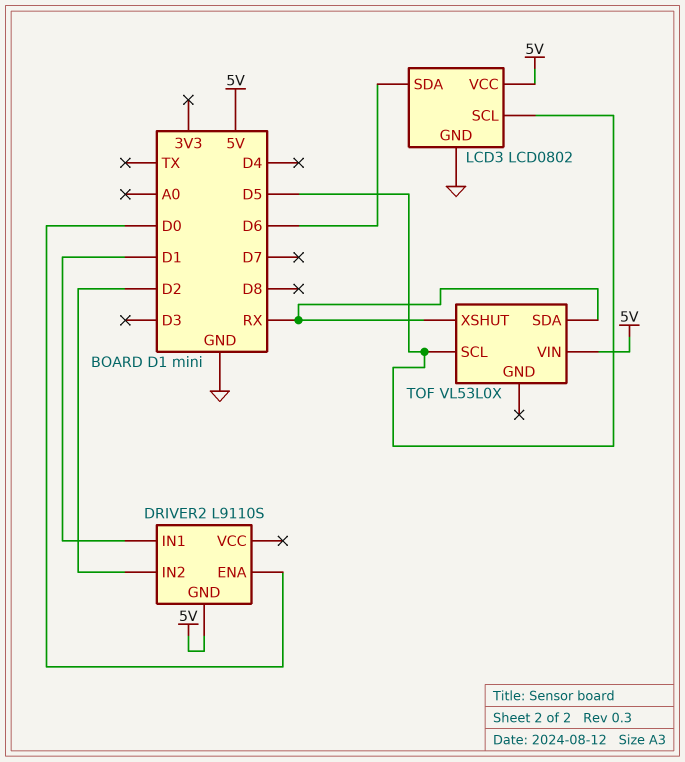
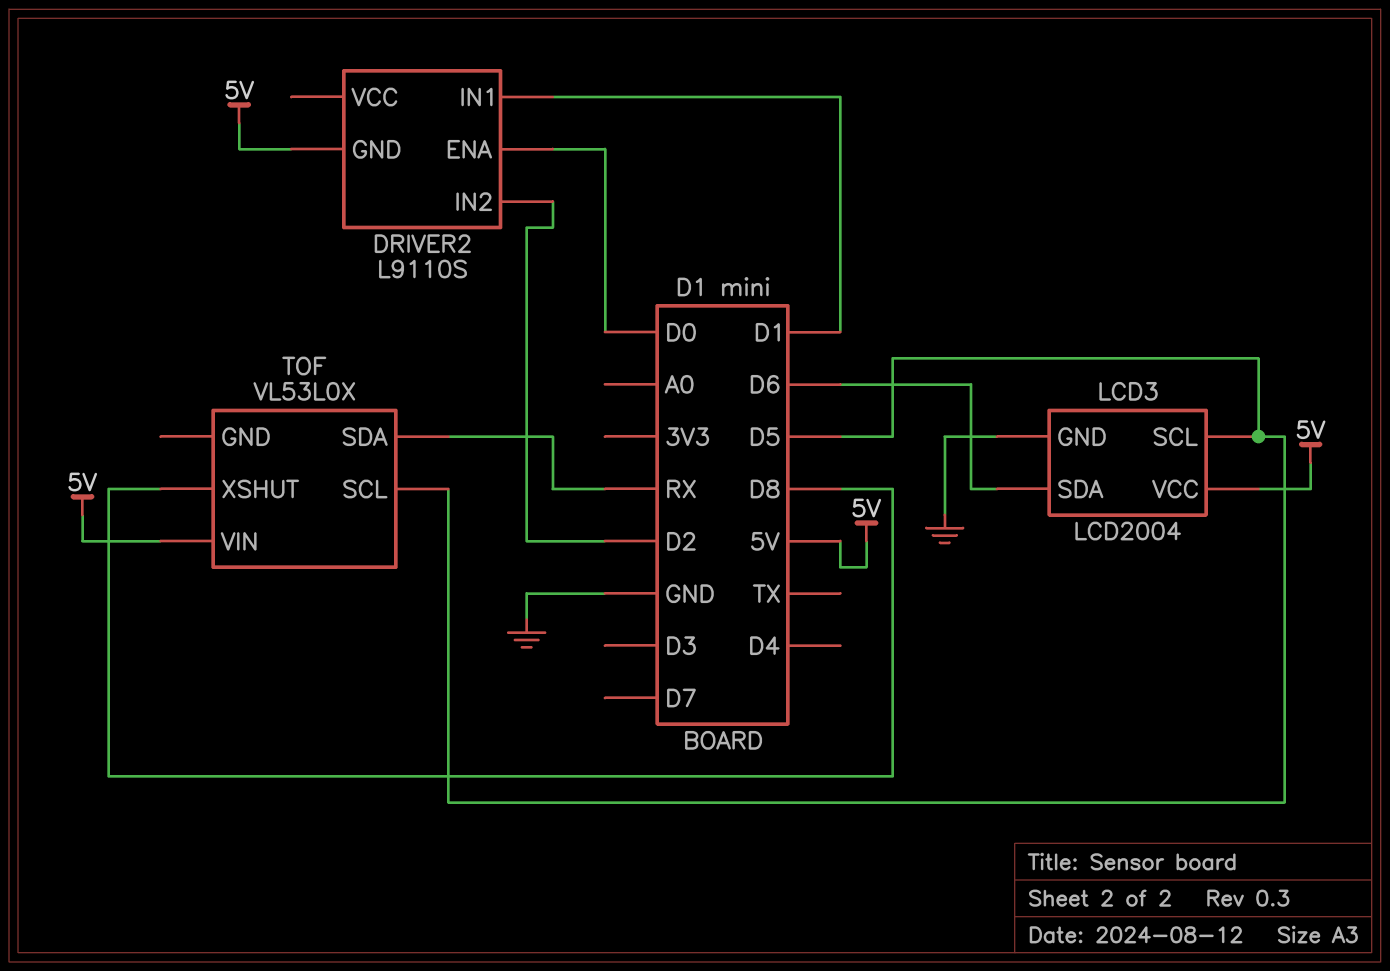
LCD3: LCD0802 -> LCD2004
TOF pin XSHUT: RX -> D8

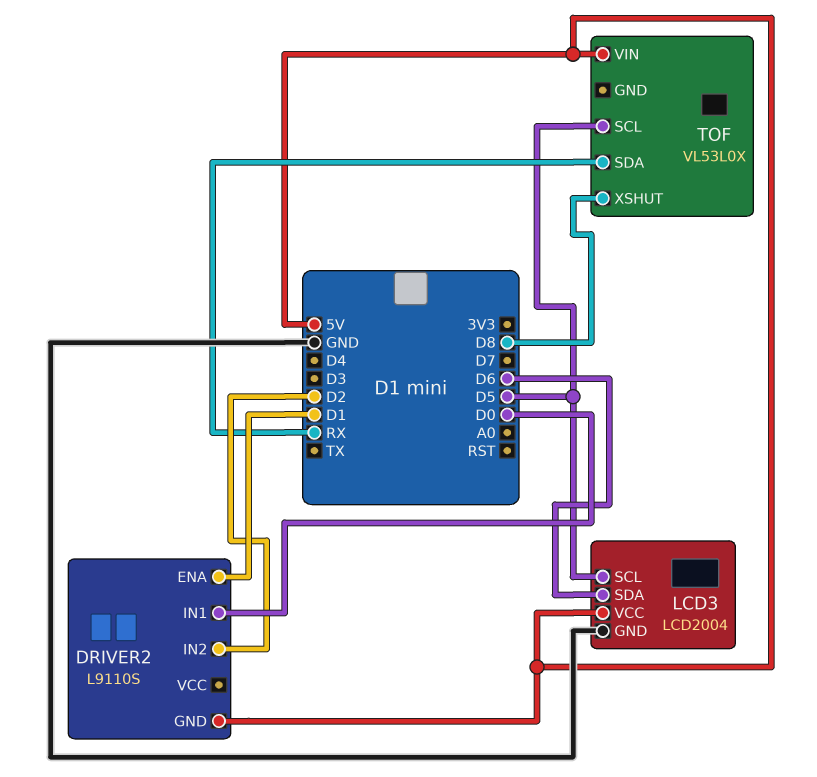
DRIVER2 pin ENA: D0 -> D1
DRIVER2 pin IN1: D1 -> D0

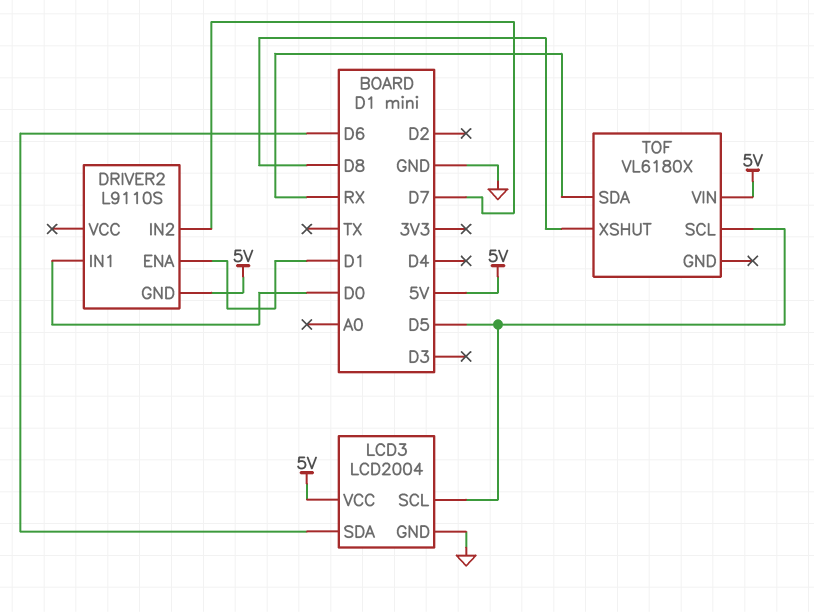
DRIVER2 pin IN2: D2 -> D7
TOF: VL53L0X -> VL6180X

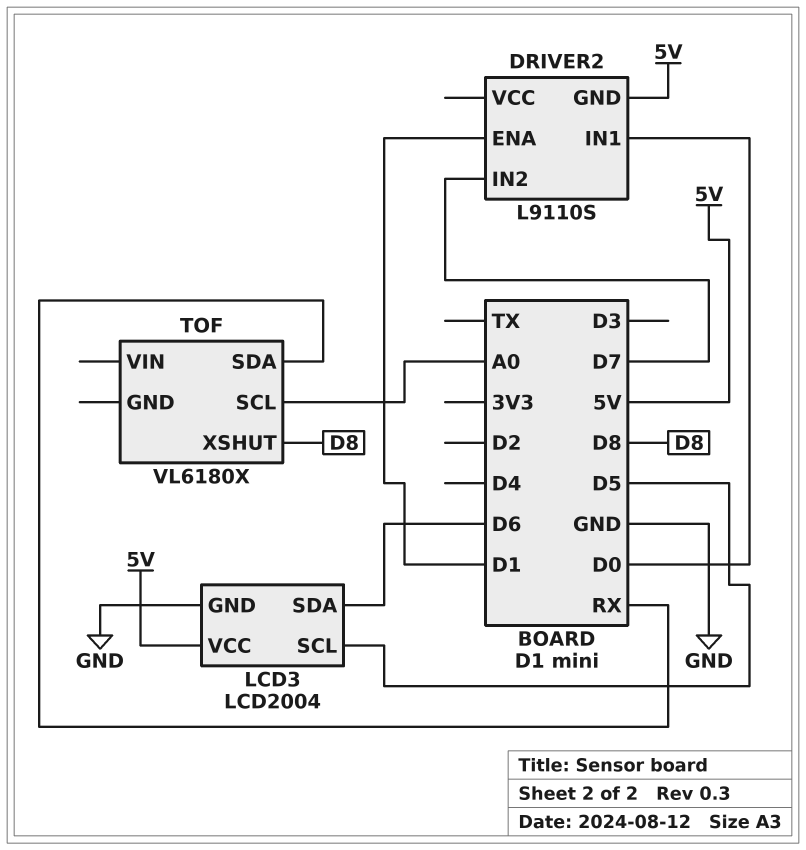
TOF pin SCL: D5 -> A0
TOF pin VIN: 5V -> none

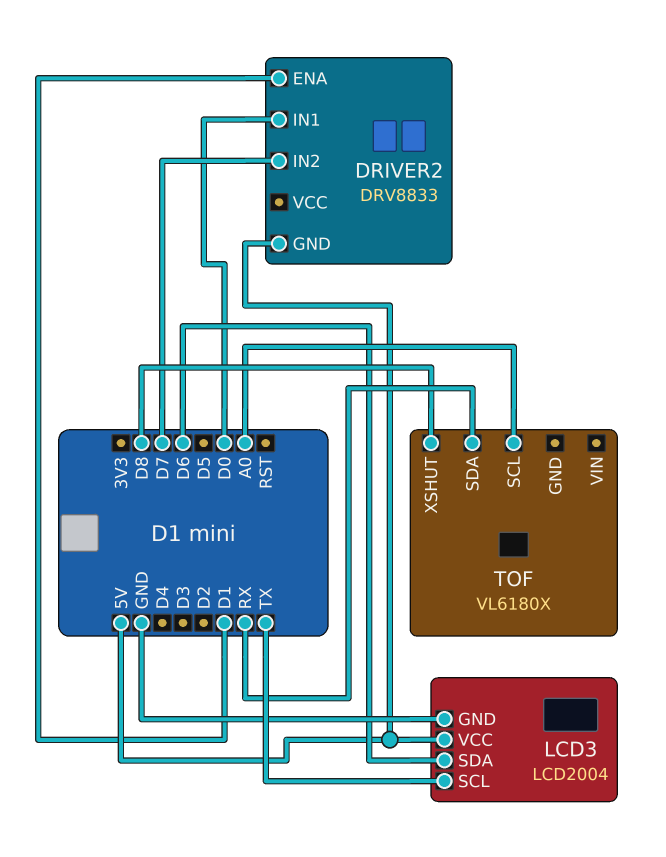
DRIVER2: L9110S -> DRV8833
LCD3 pin SCL: D5 -> TX

